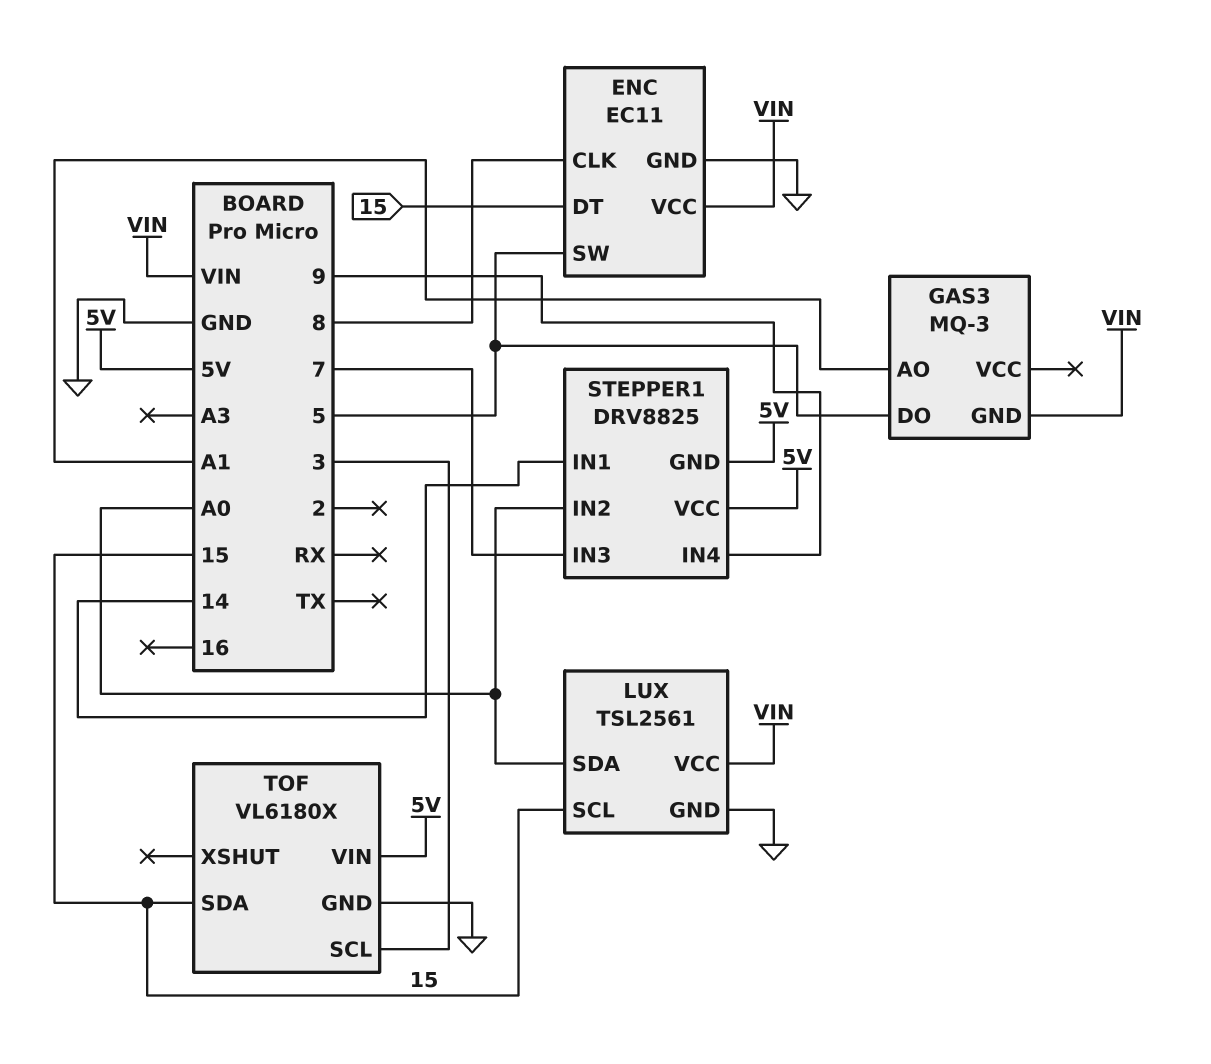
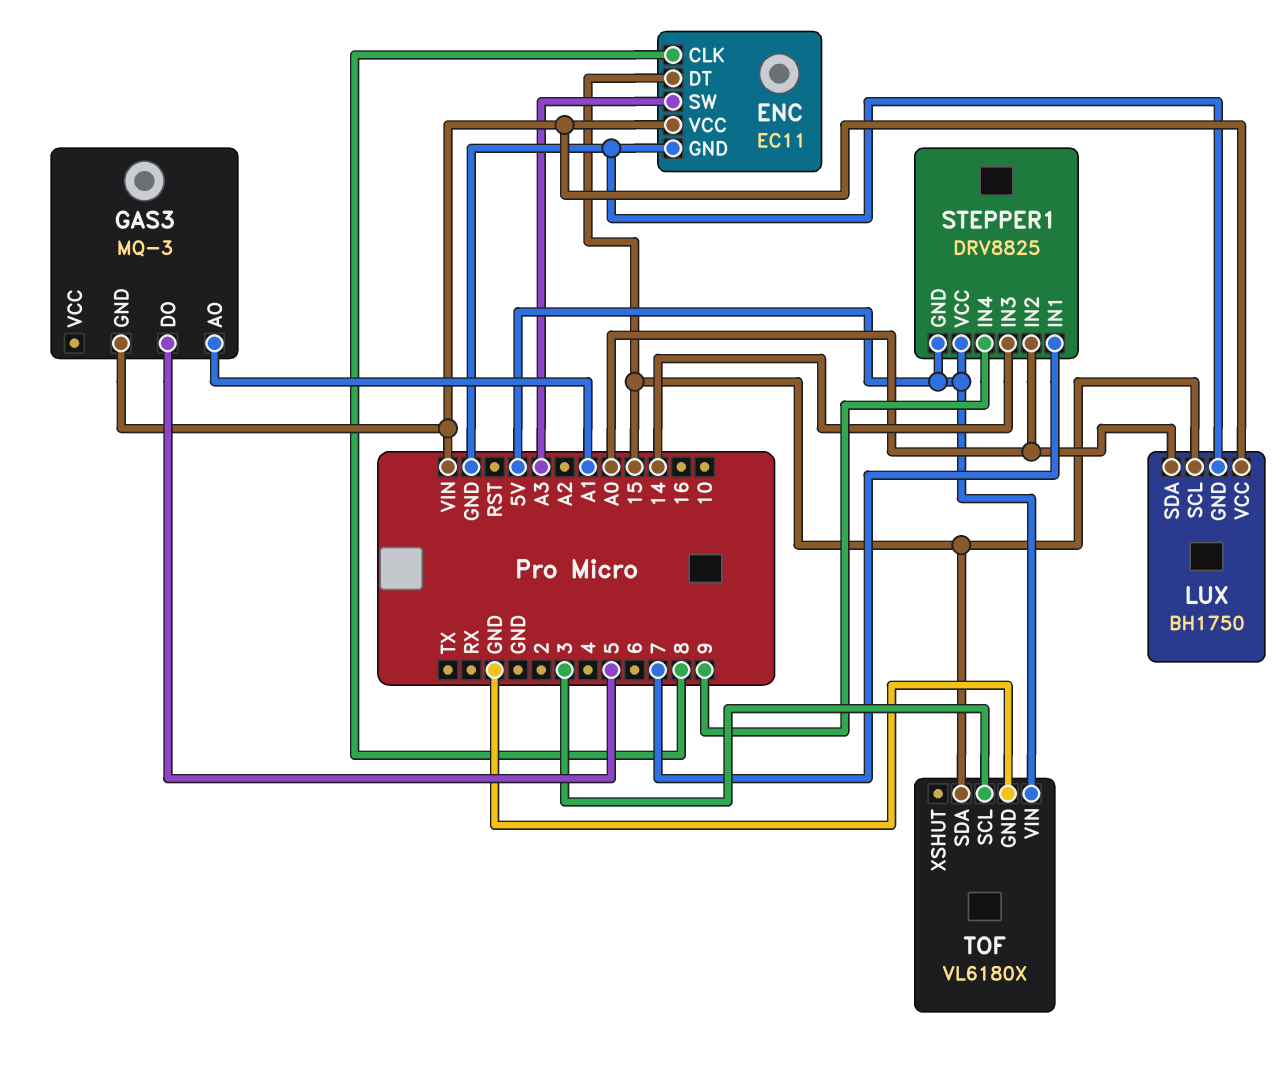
ENC pin SW: 5 -> A3
LUX: TSL2561 -> BH1750
STEPPER1 pin IN1: 14 -> 7
STEPPER1 pin IN3: 7 -> 14

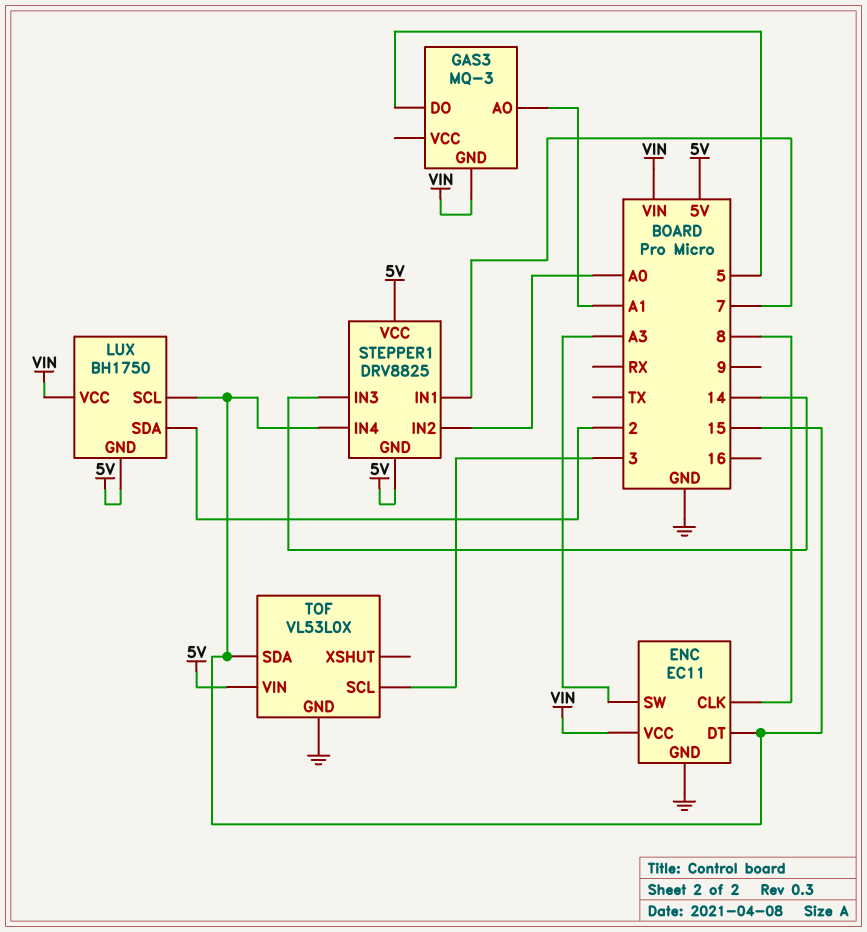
LUX pin GND: GND -> 5V
LUX pin SDA: A0 -> 2
STEPPER1 pin IN4: 9 -> 15
TOF: VL6180X -> VL53L0X

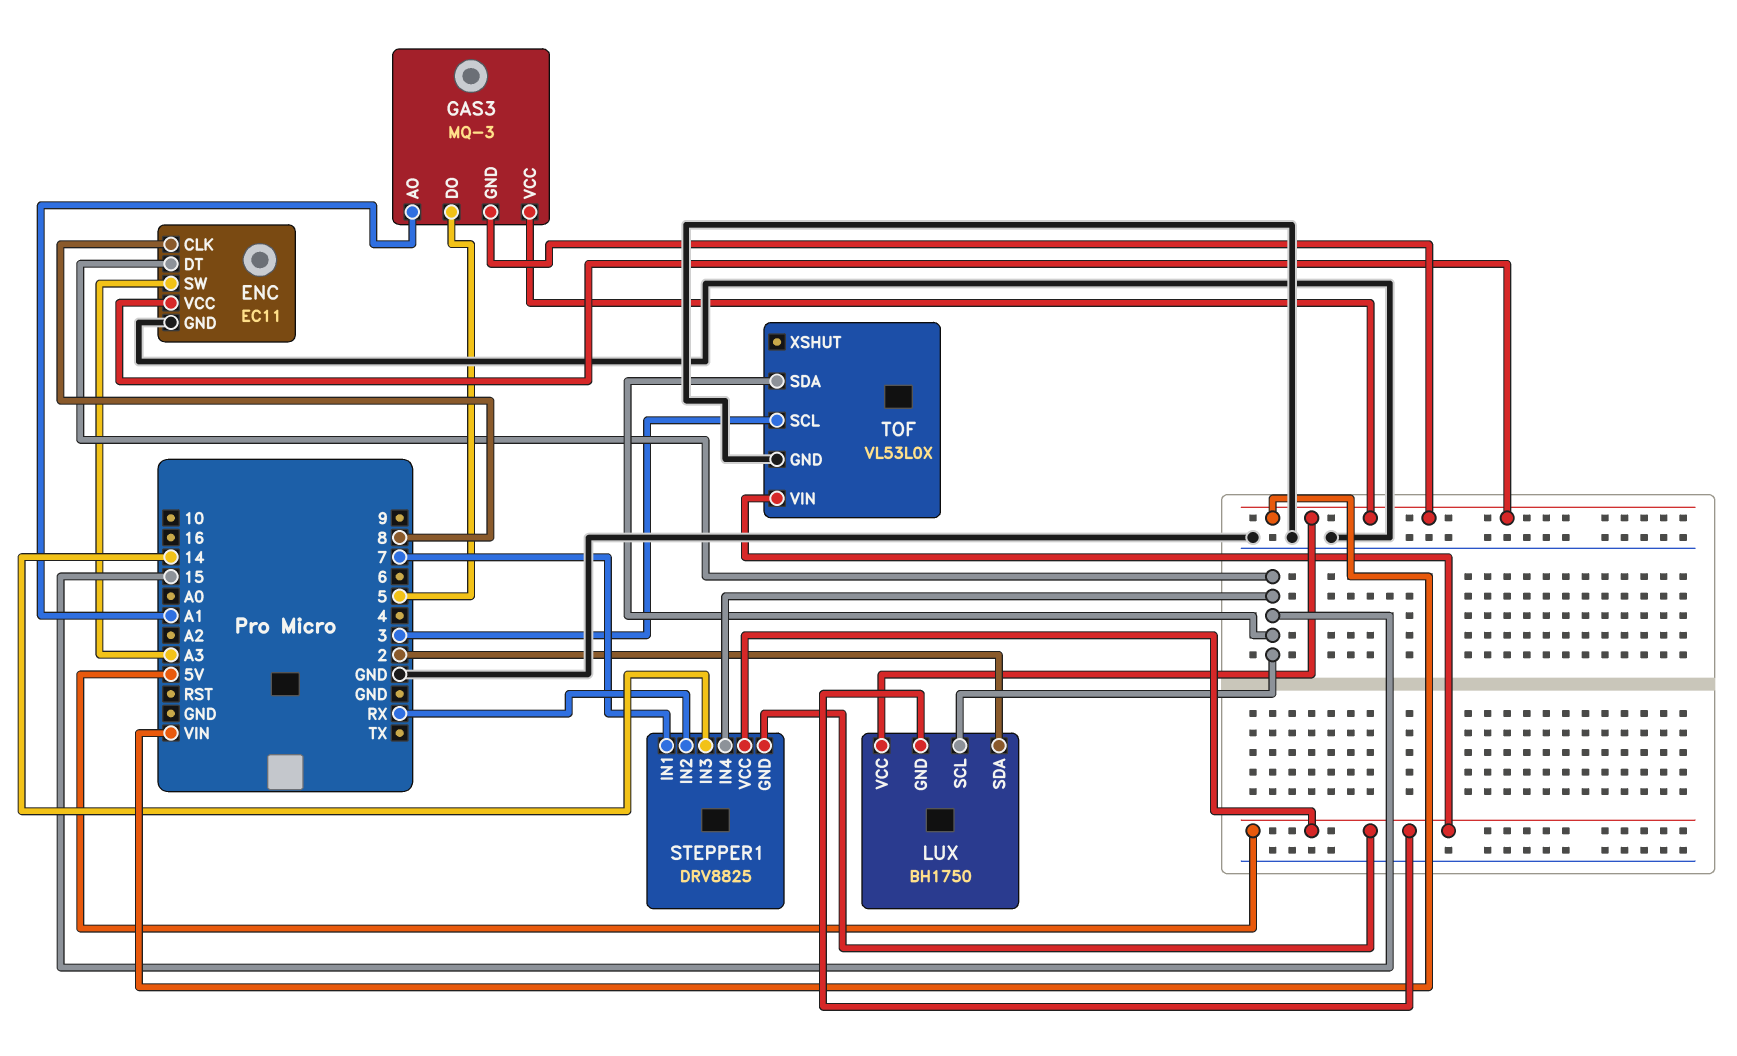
GAS3 pin VCC: none -> VIN
STEPPER1 pin IN2: A0 -> RX

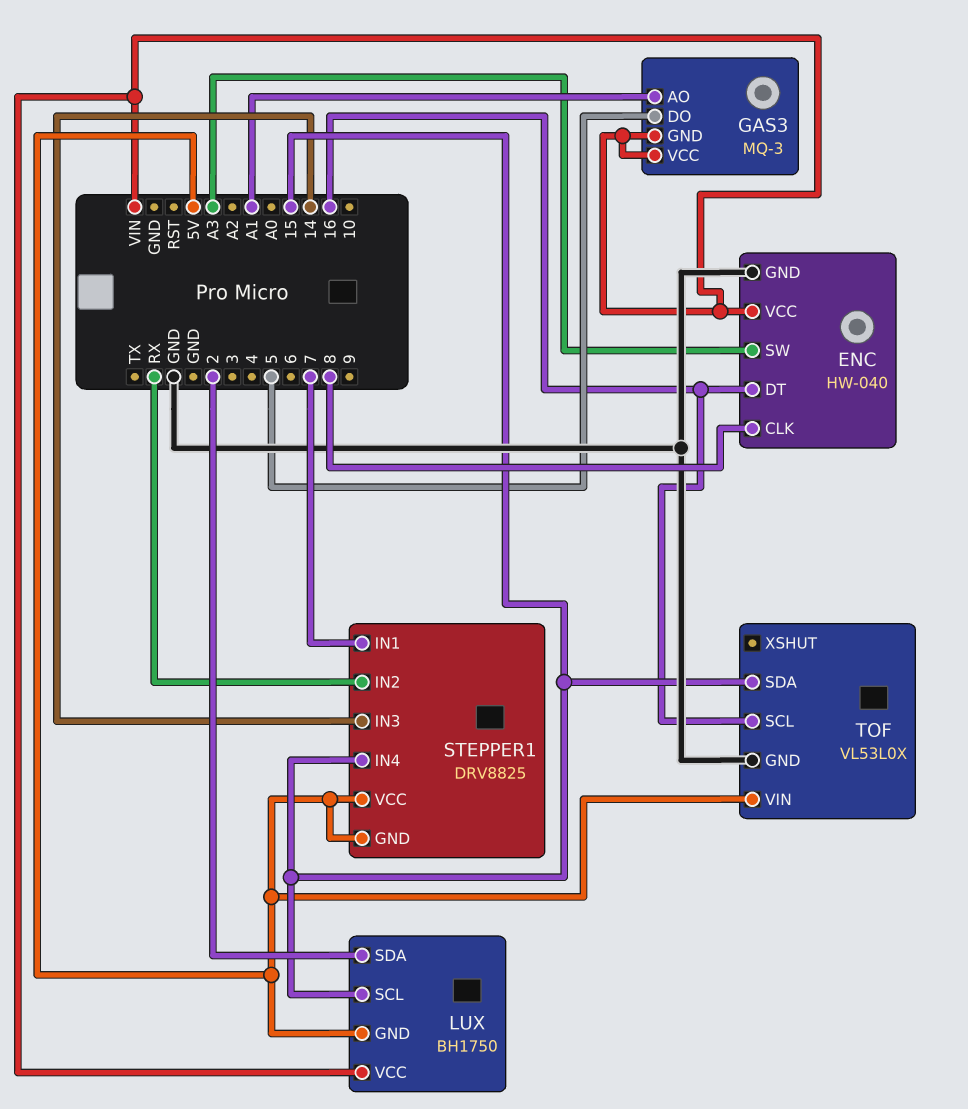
ENC: EC11 -> HW-040
ENC pin DT: 15 -> 16
TOF pin SCL: 3 -> 16

